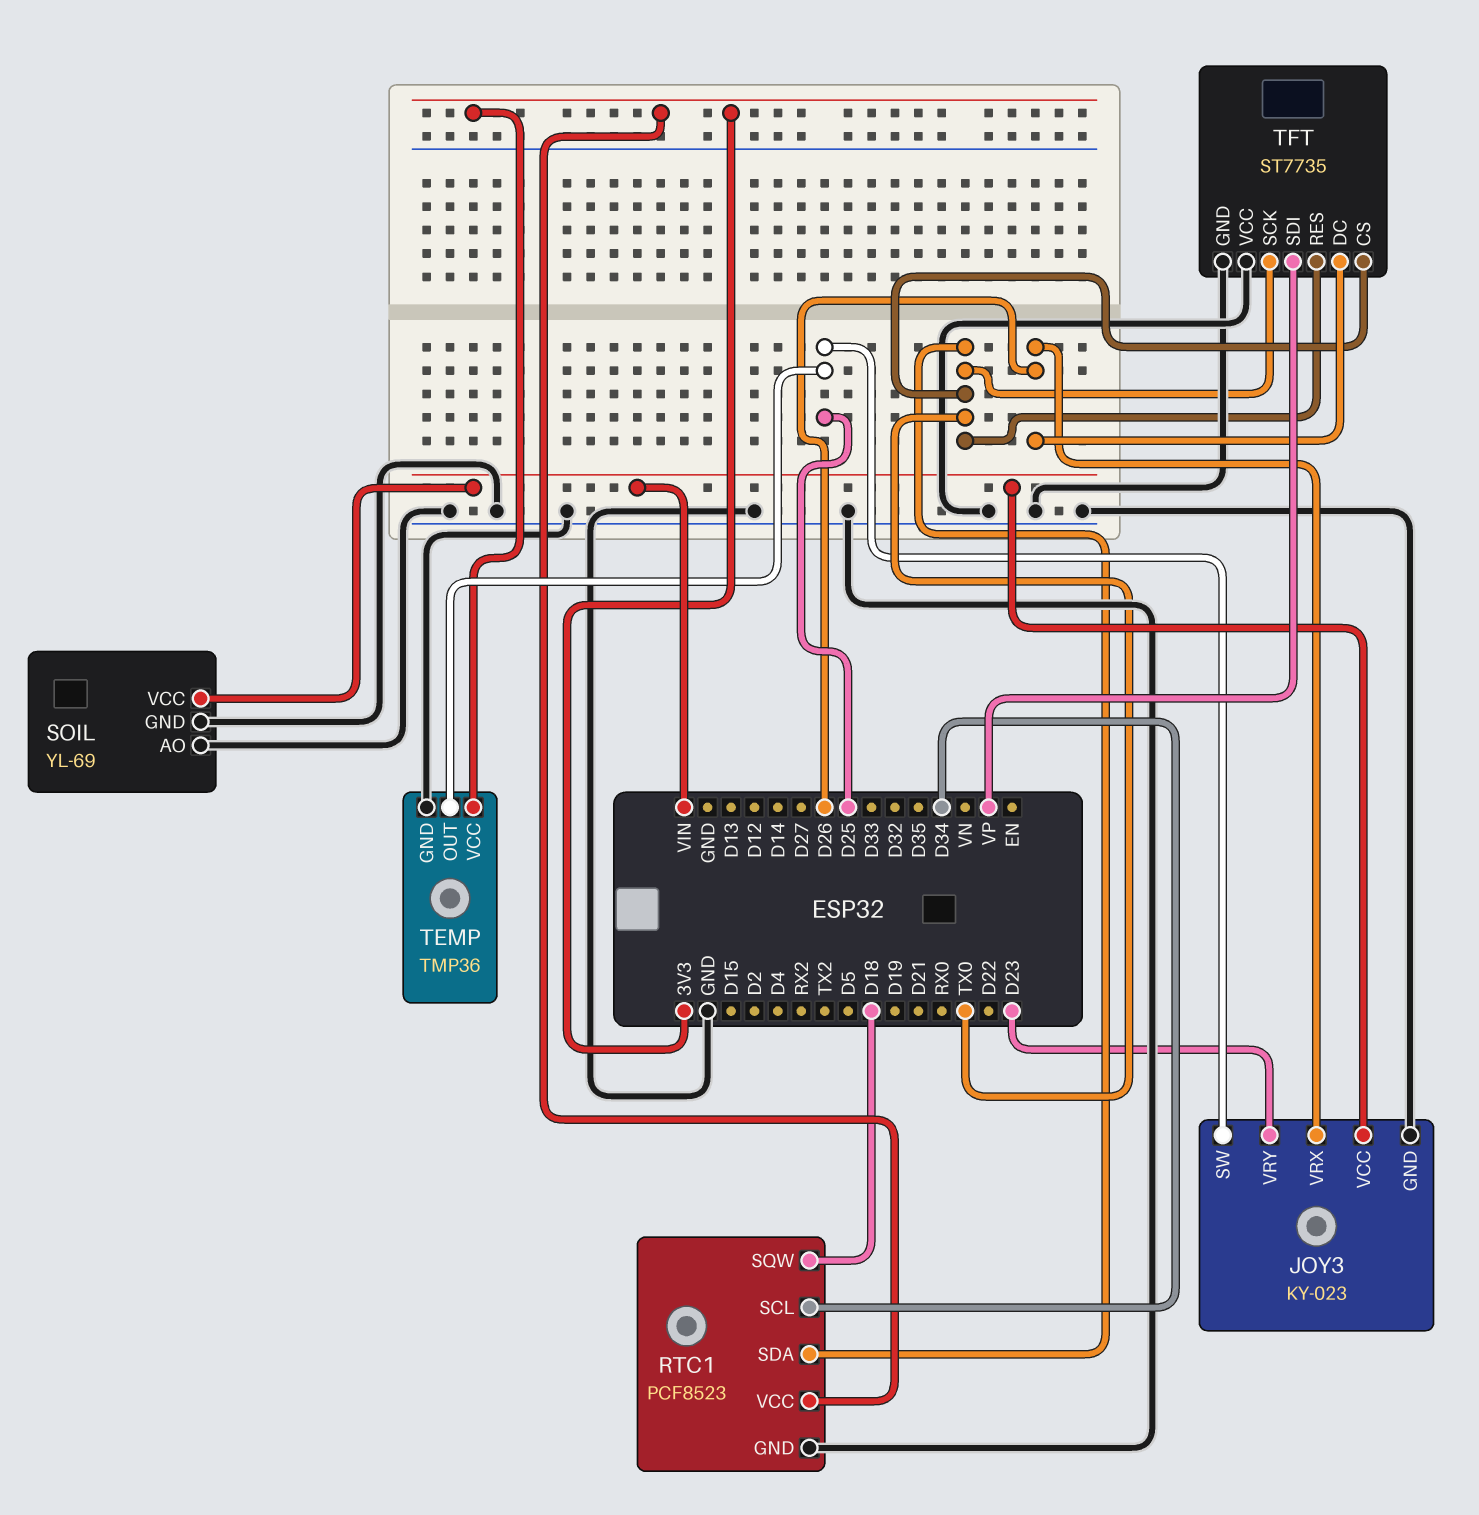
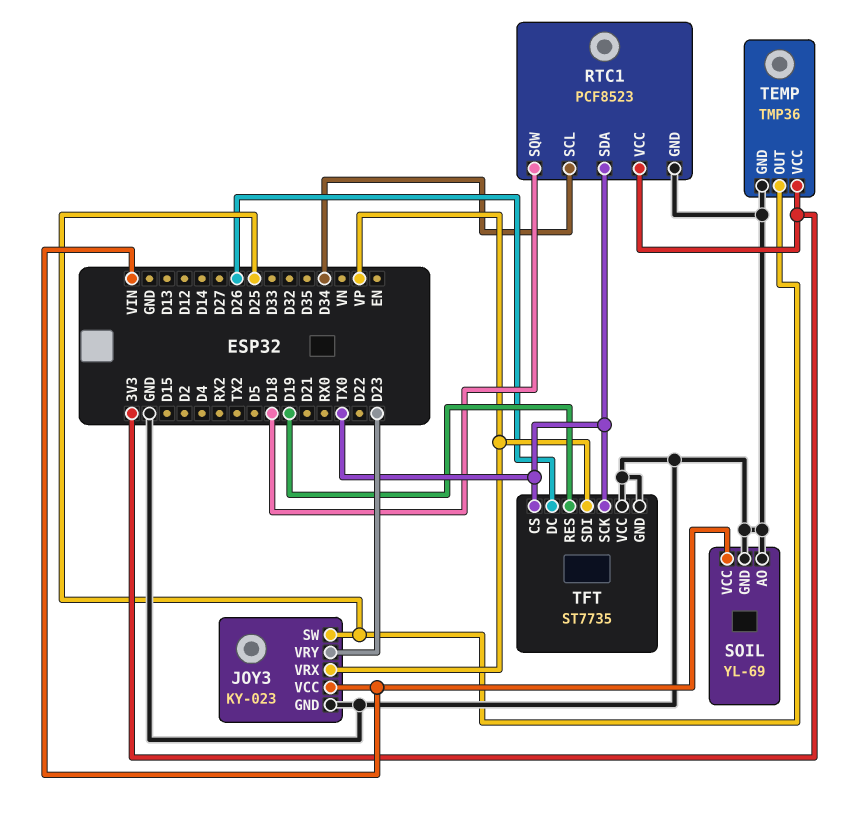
JOY3 pin VRX: D26 -> VP
TFT pin RES: TX0 -> D19

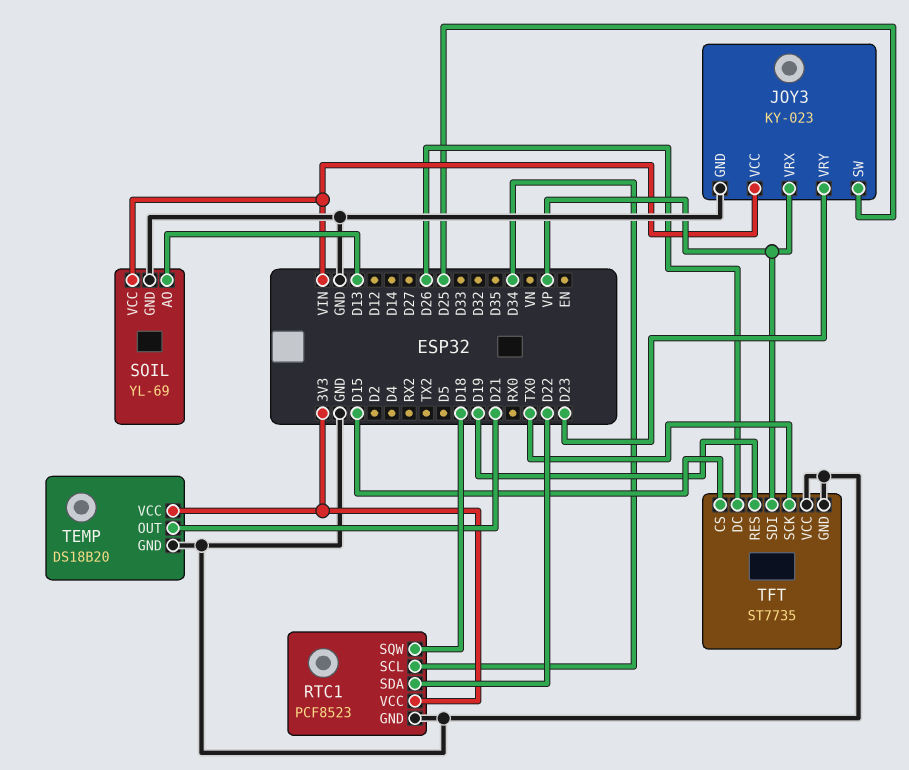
RTC1 pin SDA: TX0 -> D22
SOIL pin AO: GND -> D13
TEMP: TMP36 -> DS18B20
TEMP pin OUT: D25 -> D21
TFT pin CS: TX0 -> D15

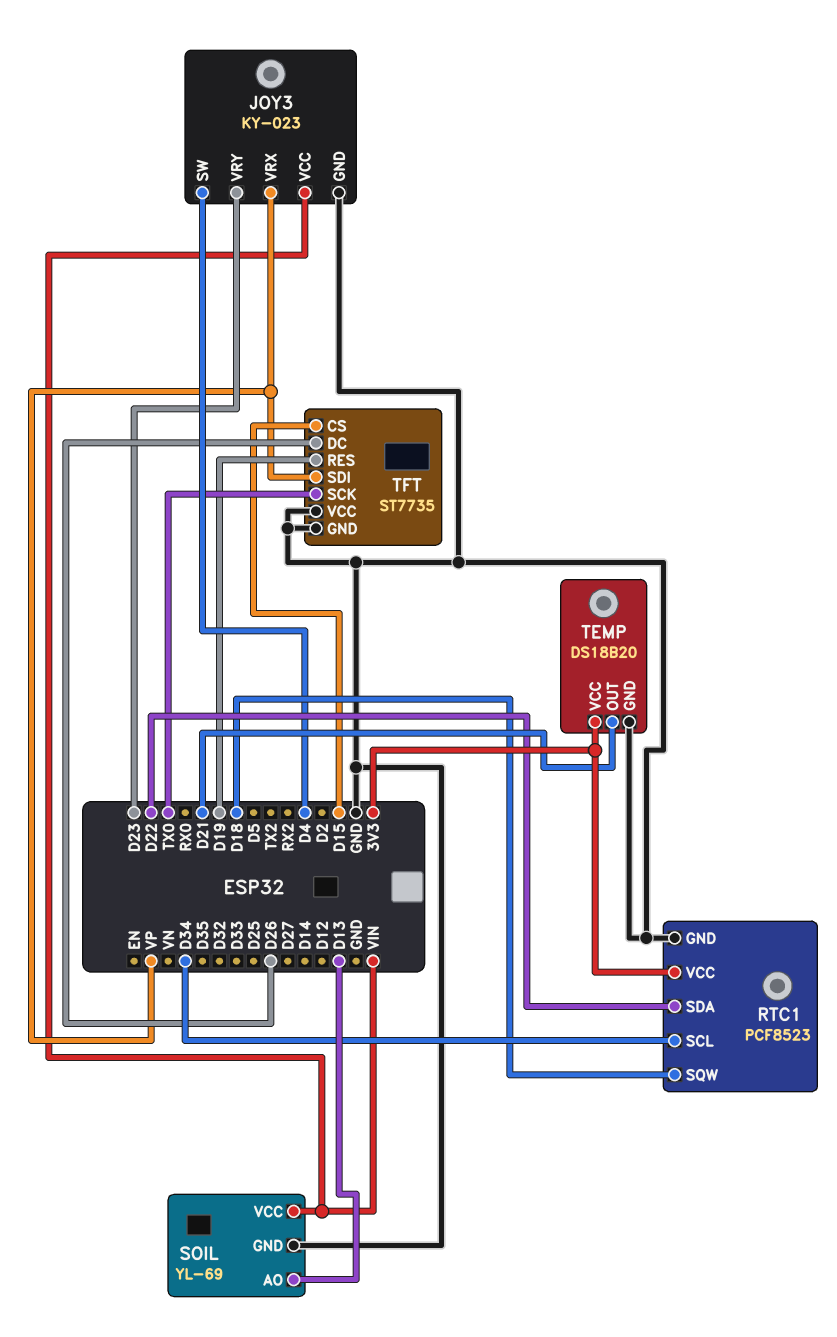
JOY3 pin SW: D25 -> D4

